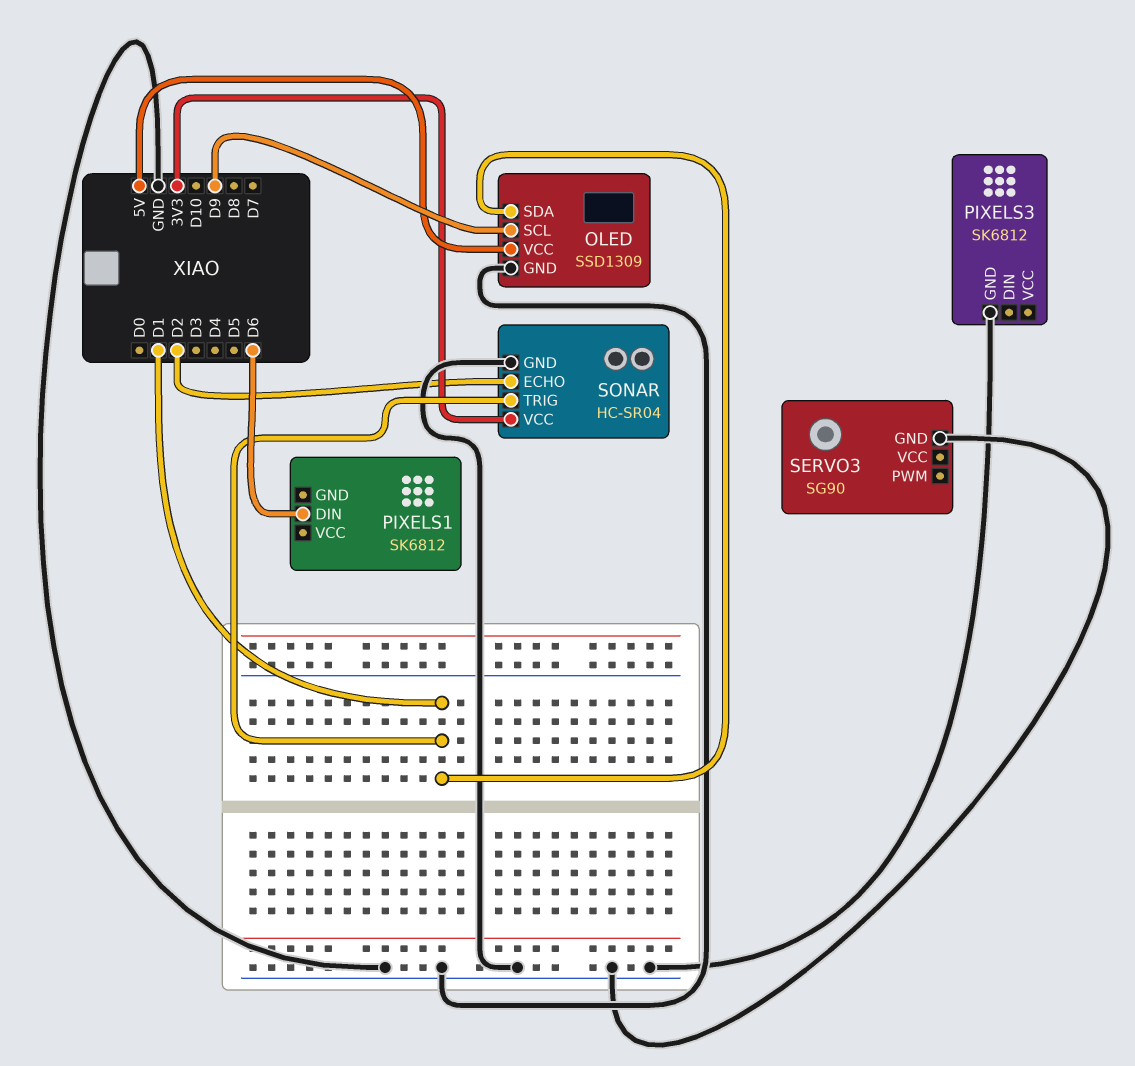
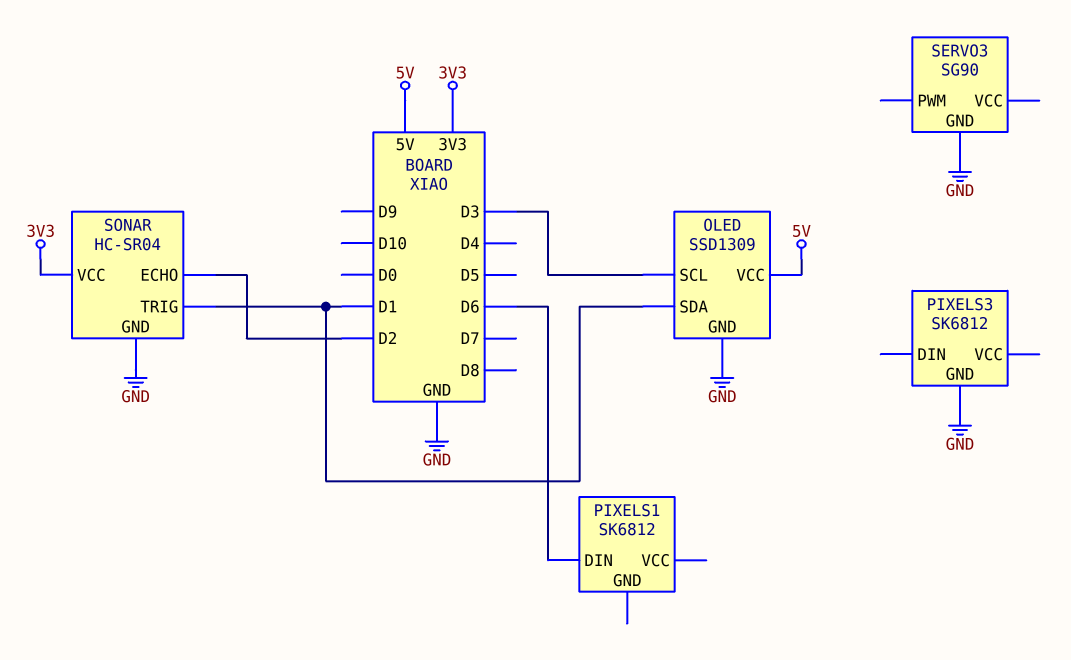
OLED pin SCL: D9 -> D3

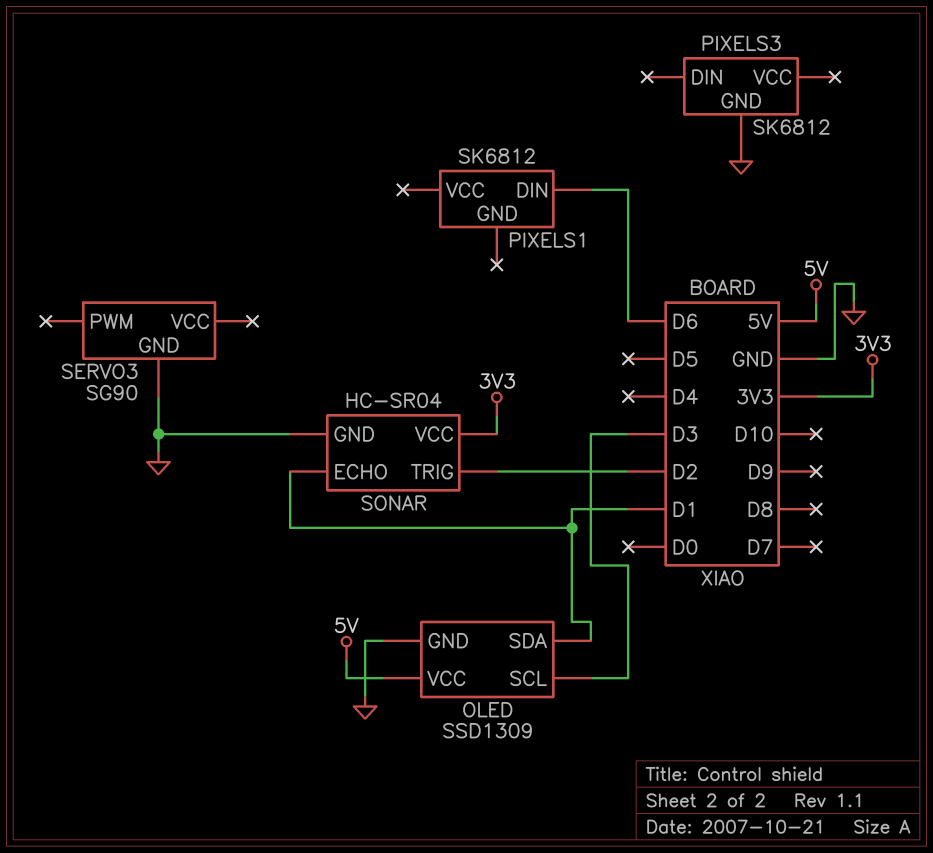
SONAR pin ECHO: D2 -> D1
SONAR pin TRIG: D1 -> D2

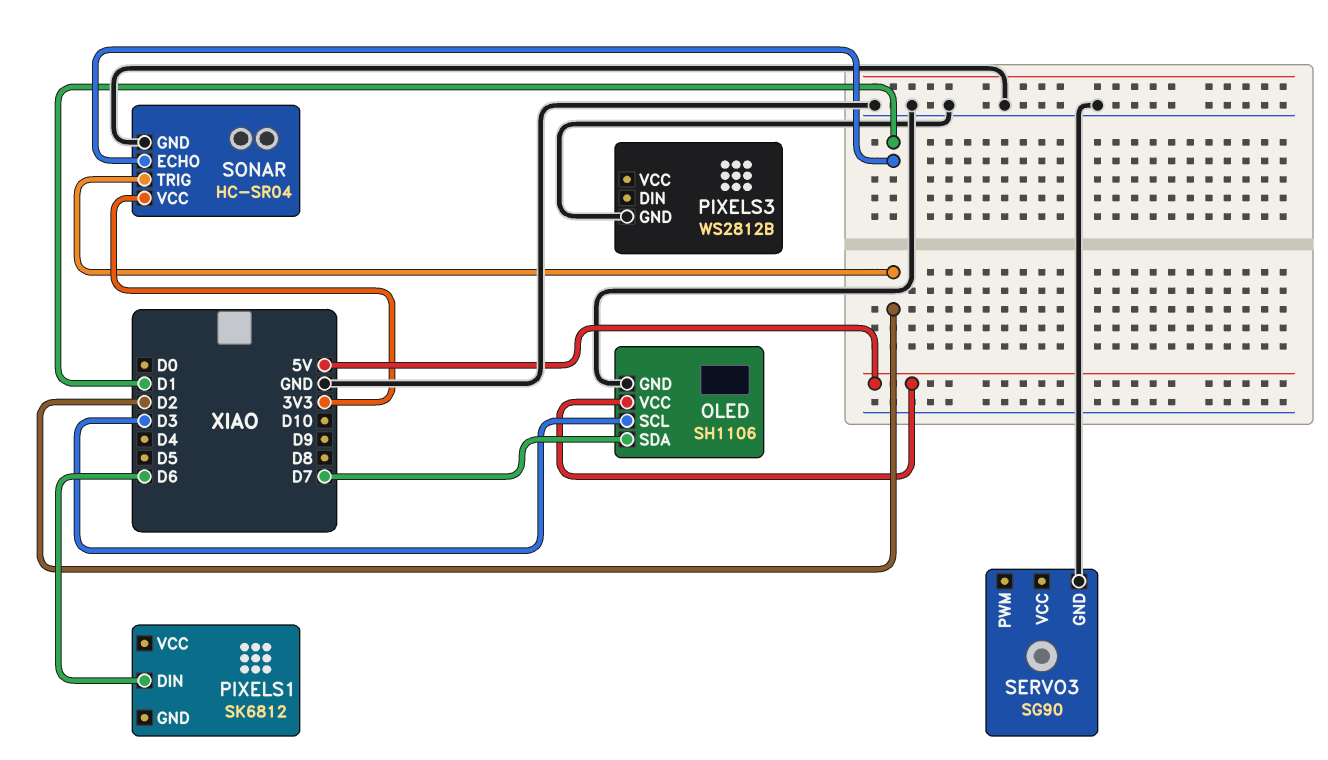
OLED: SSD1309 -> SH1106
OLED pin SDA: D1 -> D7
PIXELS3: SK6812 -> WS2812B

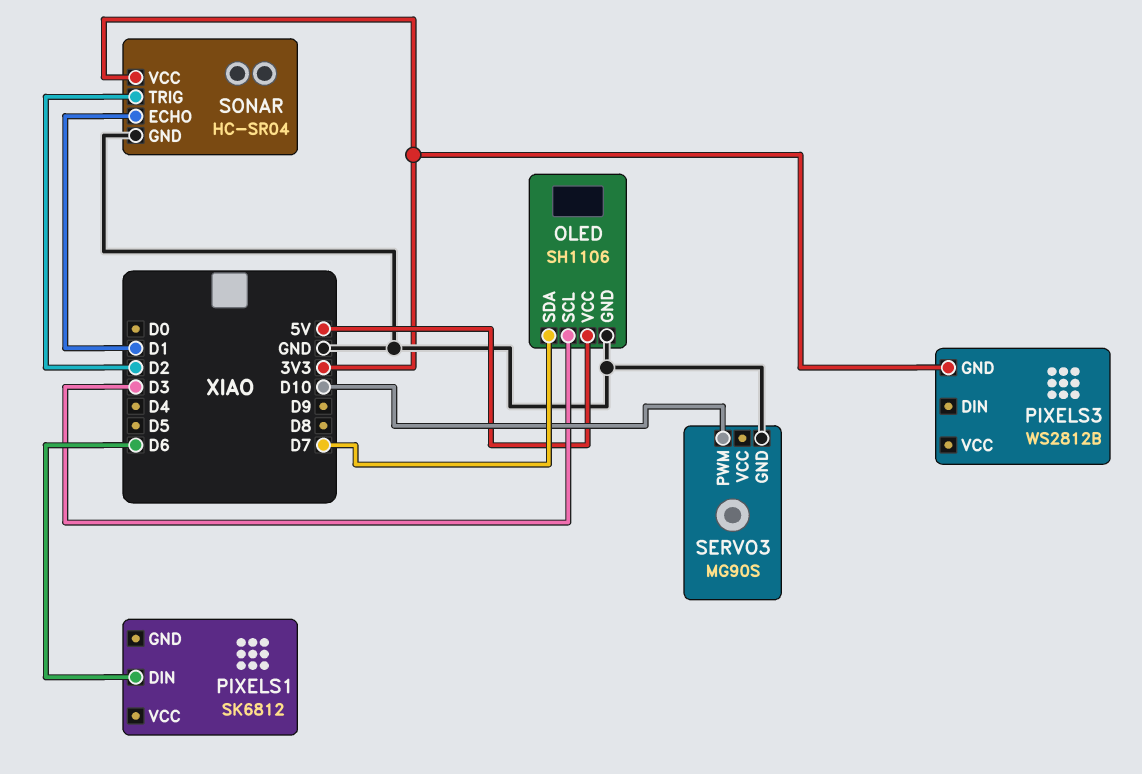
PIXELS3 pin GND: GND -> 3V3
SERVO3: SG90 -> MG90S
SERVO3 pin PWM: none -> D10

